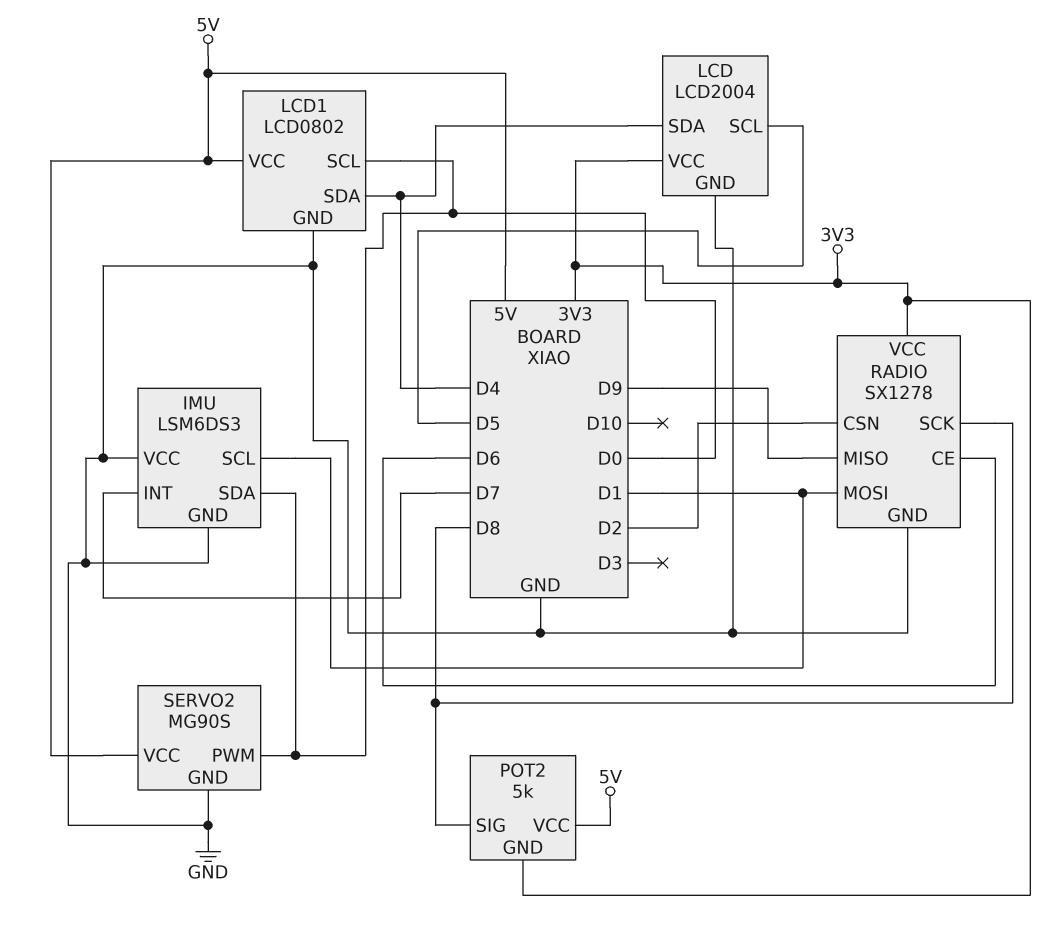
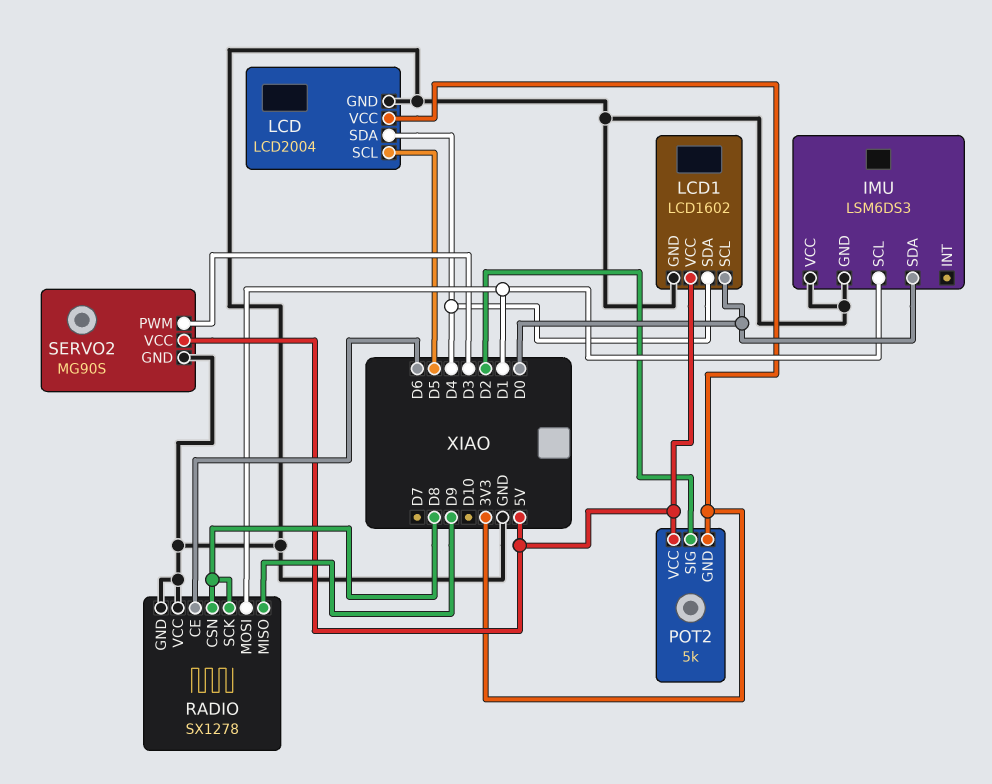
IMU pin INT: D7 -> none
LCD1: LCD0802 -> LCD1602
POT2 pin SIG: D8 -> D2
RADIO pin CSN: D2 -> D8
RADIO pin VCC: 3V3 -> GND
SERVO2 pin PWM: D0 -> D3

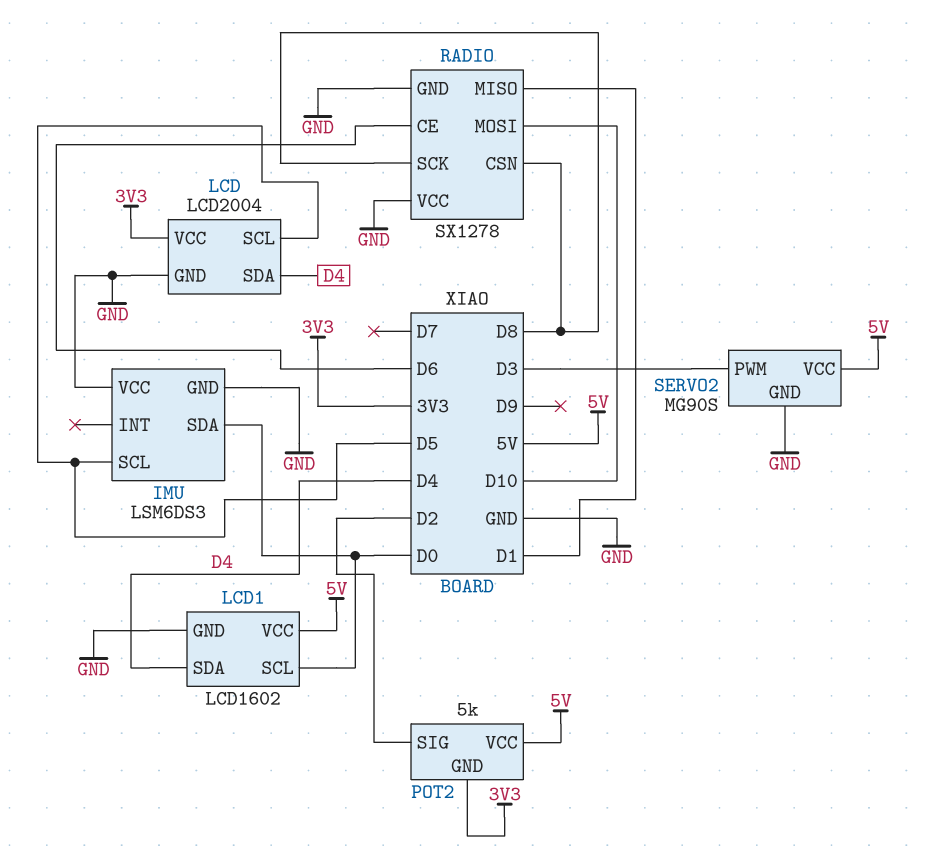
IMU pin SCL: D1 -> D5
RADIO pin MISO: D9 -> D1
RADIO pin MOSI: D1 -> D10

